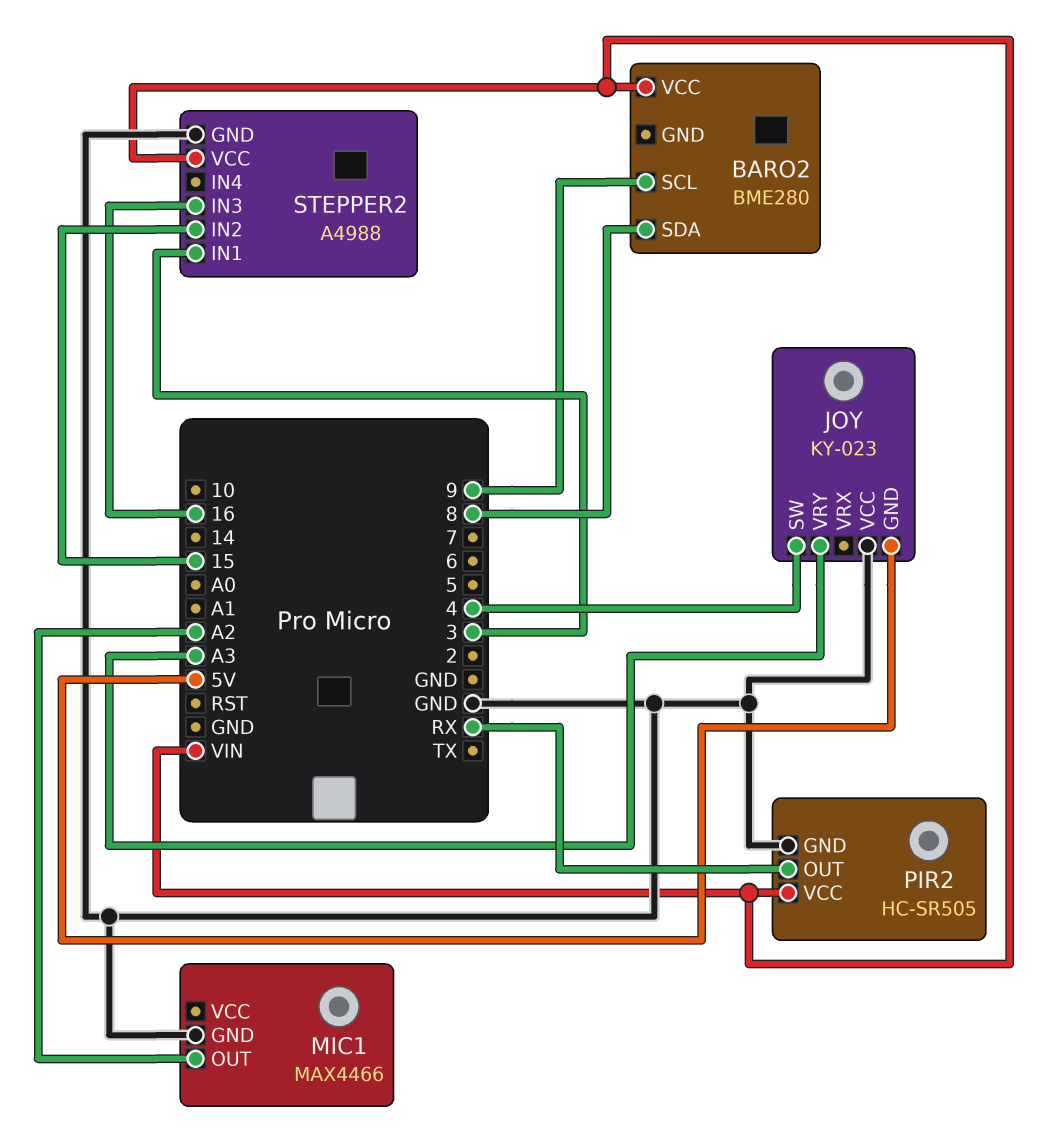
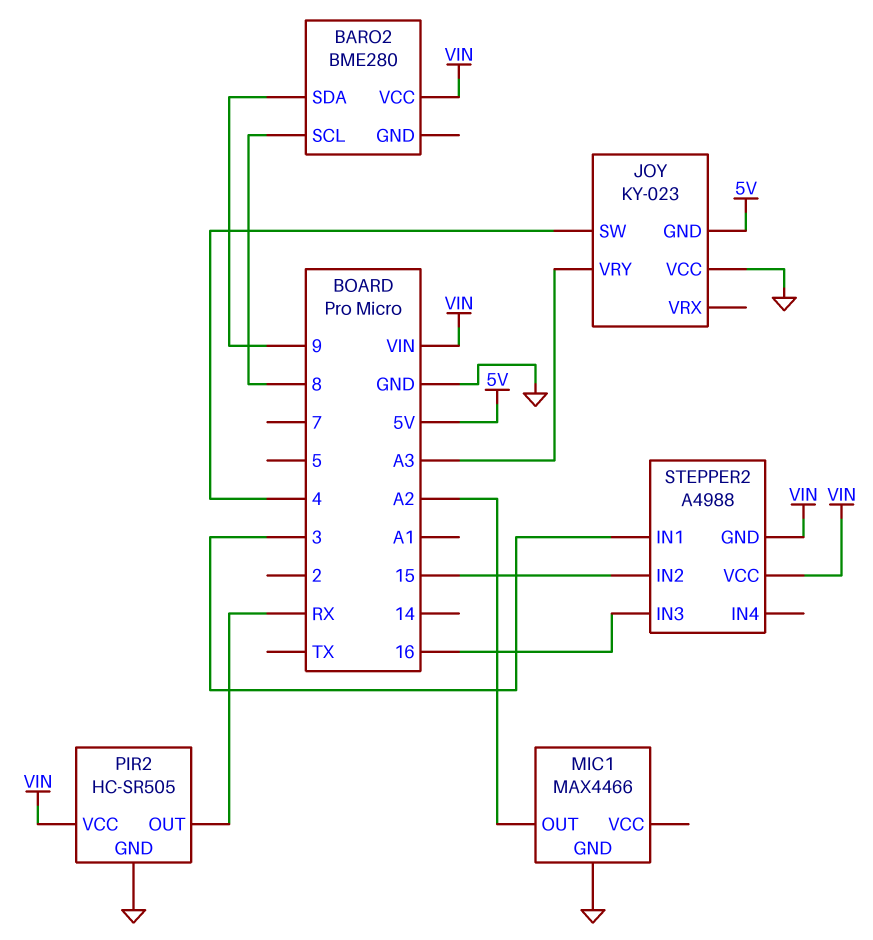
BARO2 pin SCL: 9 -> 8
BARO2 pin SDA: 8 -> 9
STEPPER2 pin GND: GND -> VIN

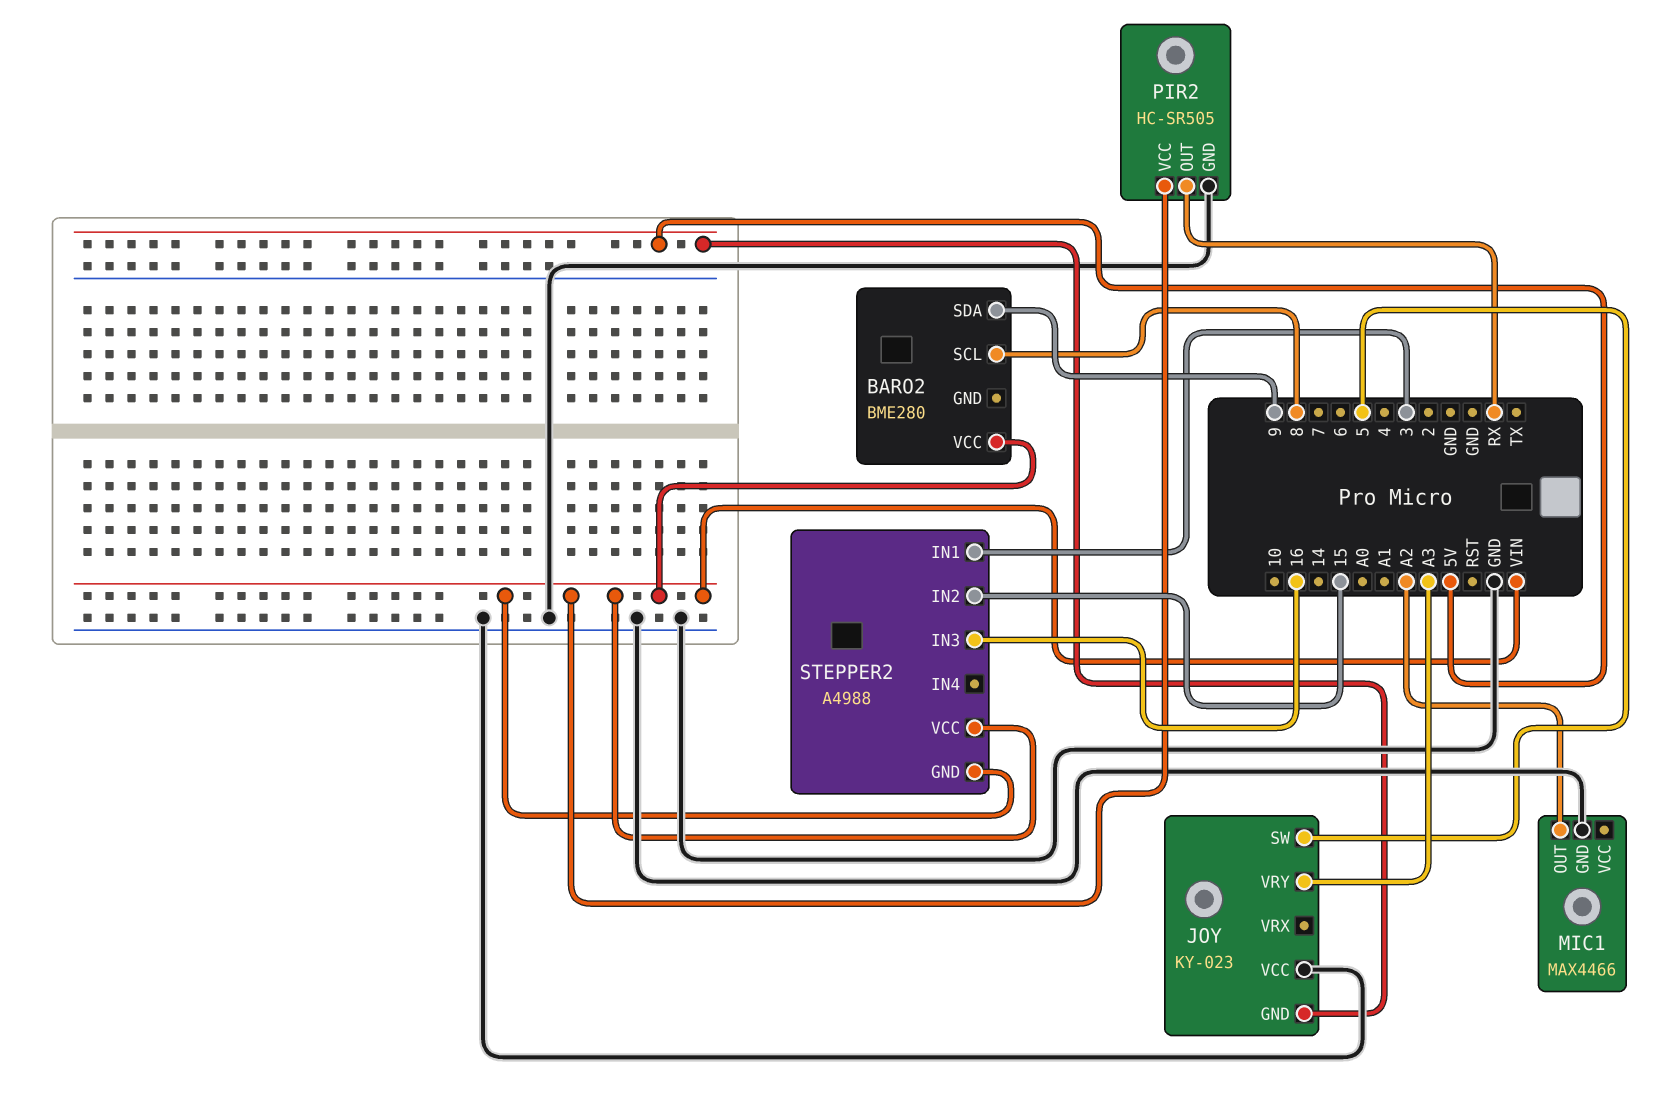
JOY pin SW: 4 -> 5

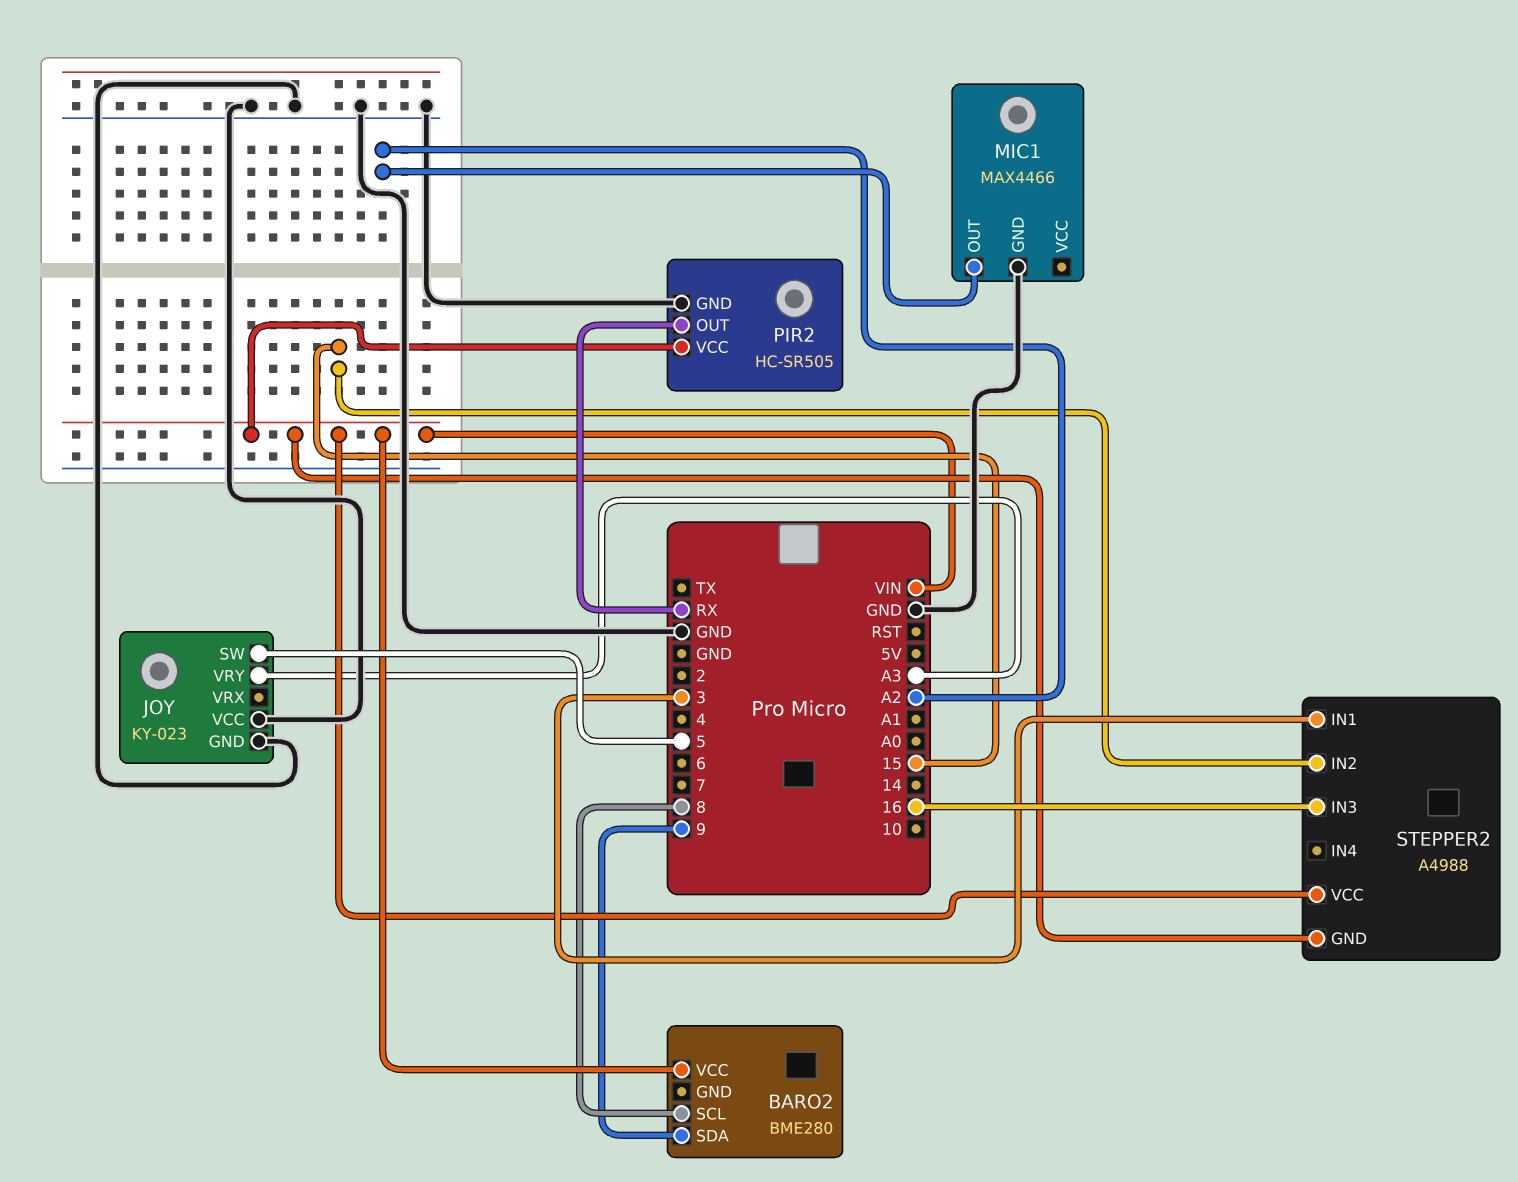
JOY pin GND: 5V -> GND

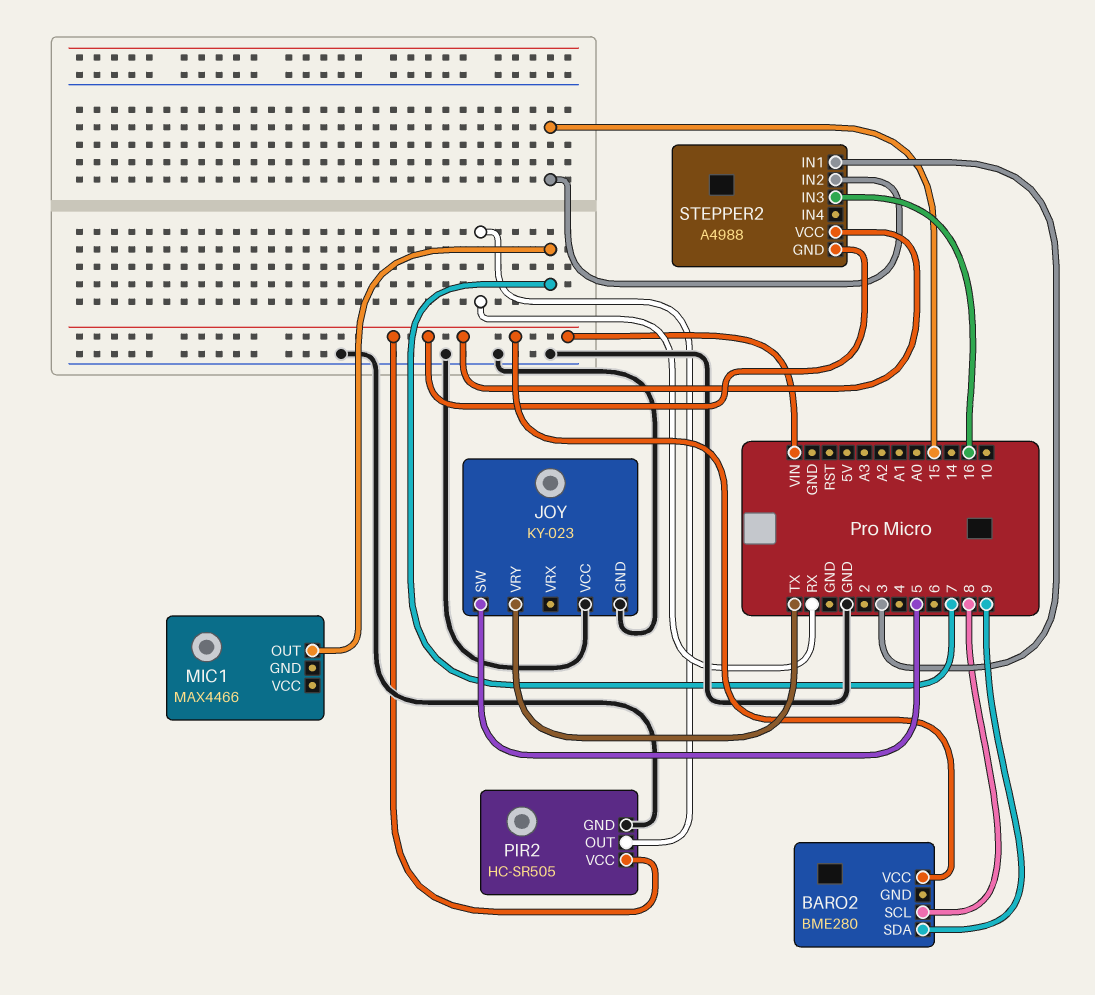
JOY pin VRY: A3 -> TX
MIC1 pin GND: GND -> none
MIC1 pin OUT: A2 -> 7

